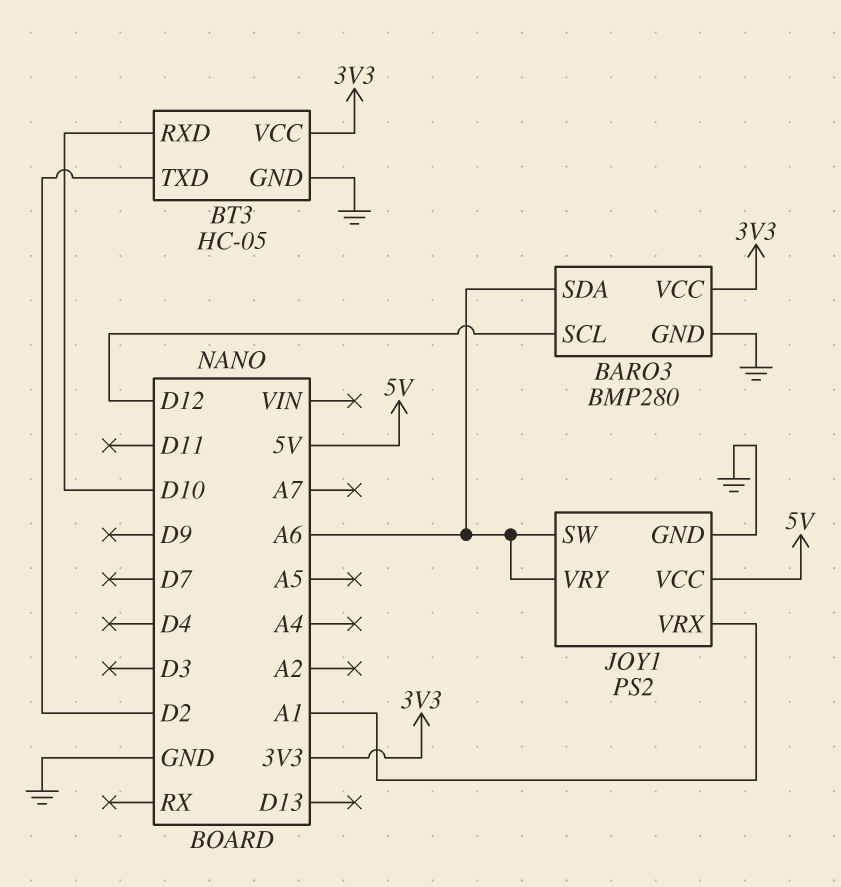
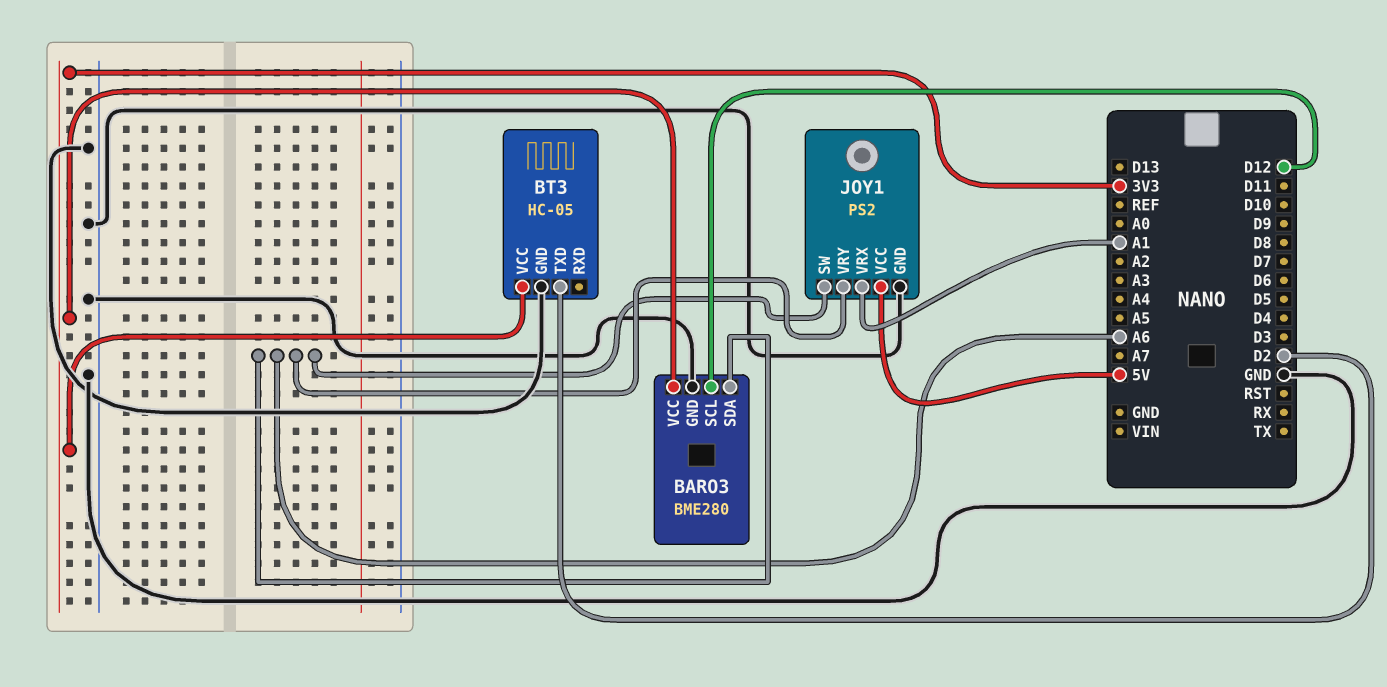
BARO3: BMP280 -> BME280
BT3 pin RXD: D10 -> none

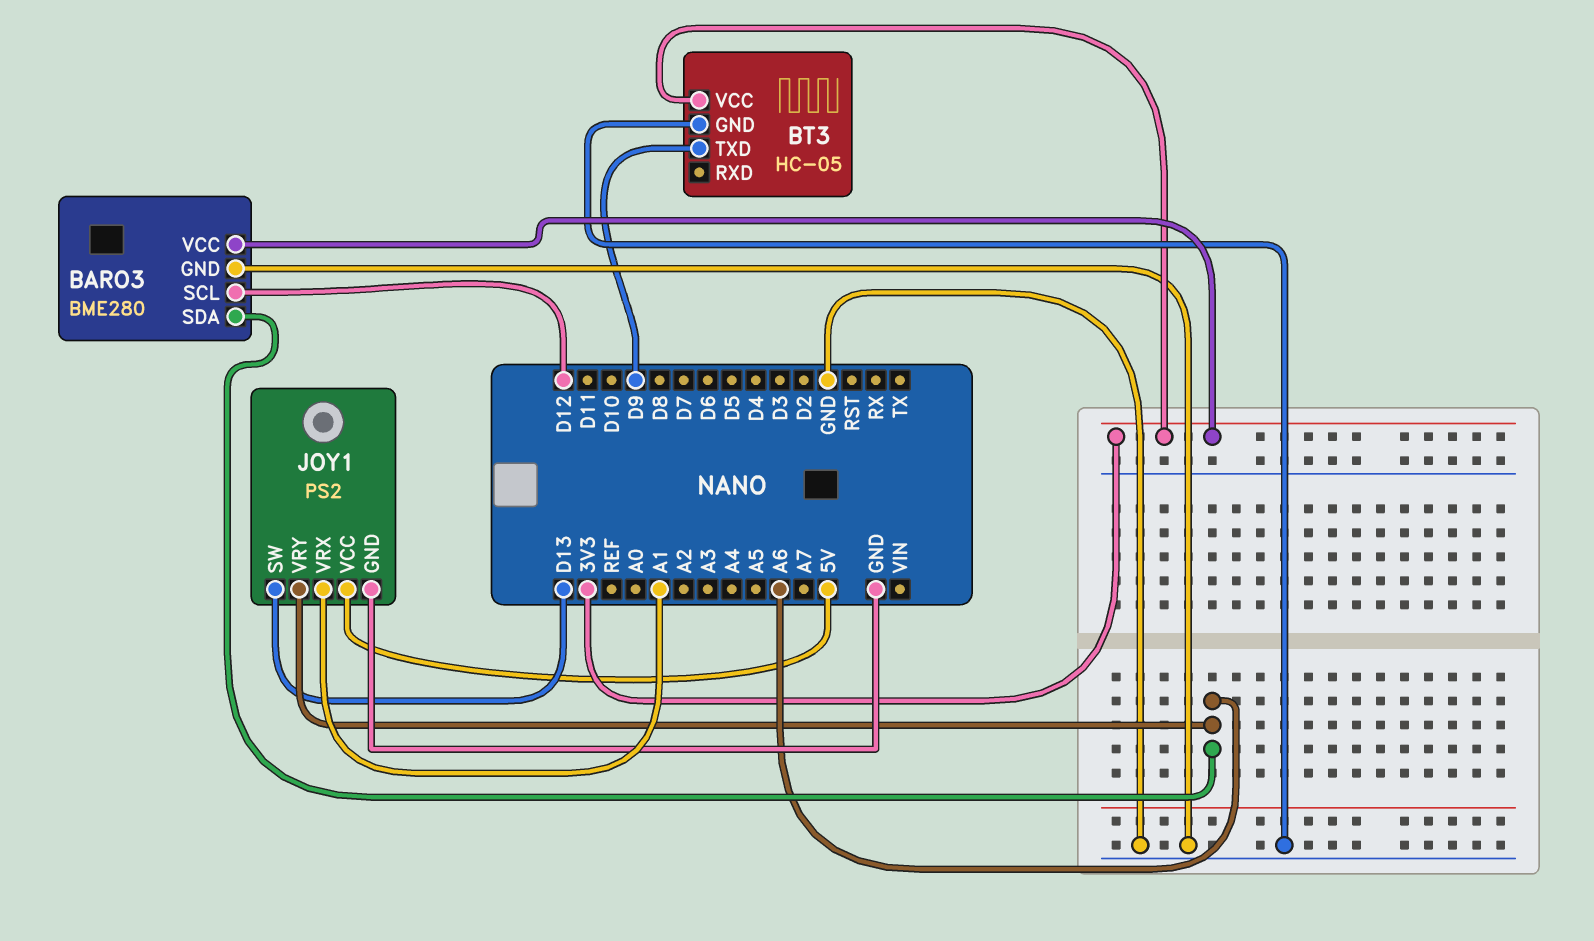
BT3 pin TXD: D2 -> D9
JOY1 pin SW: A6 -> D13

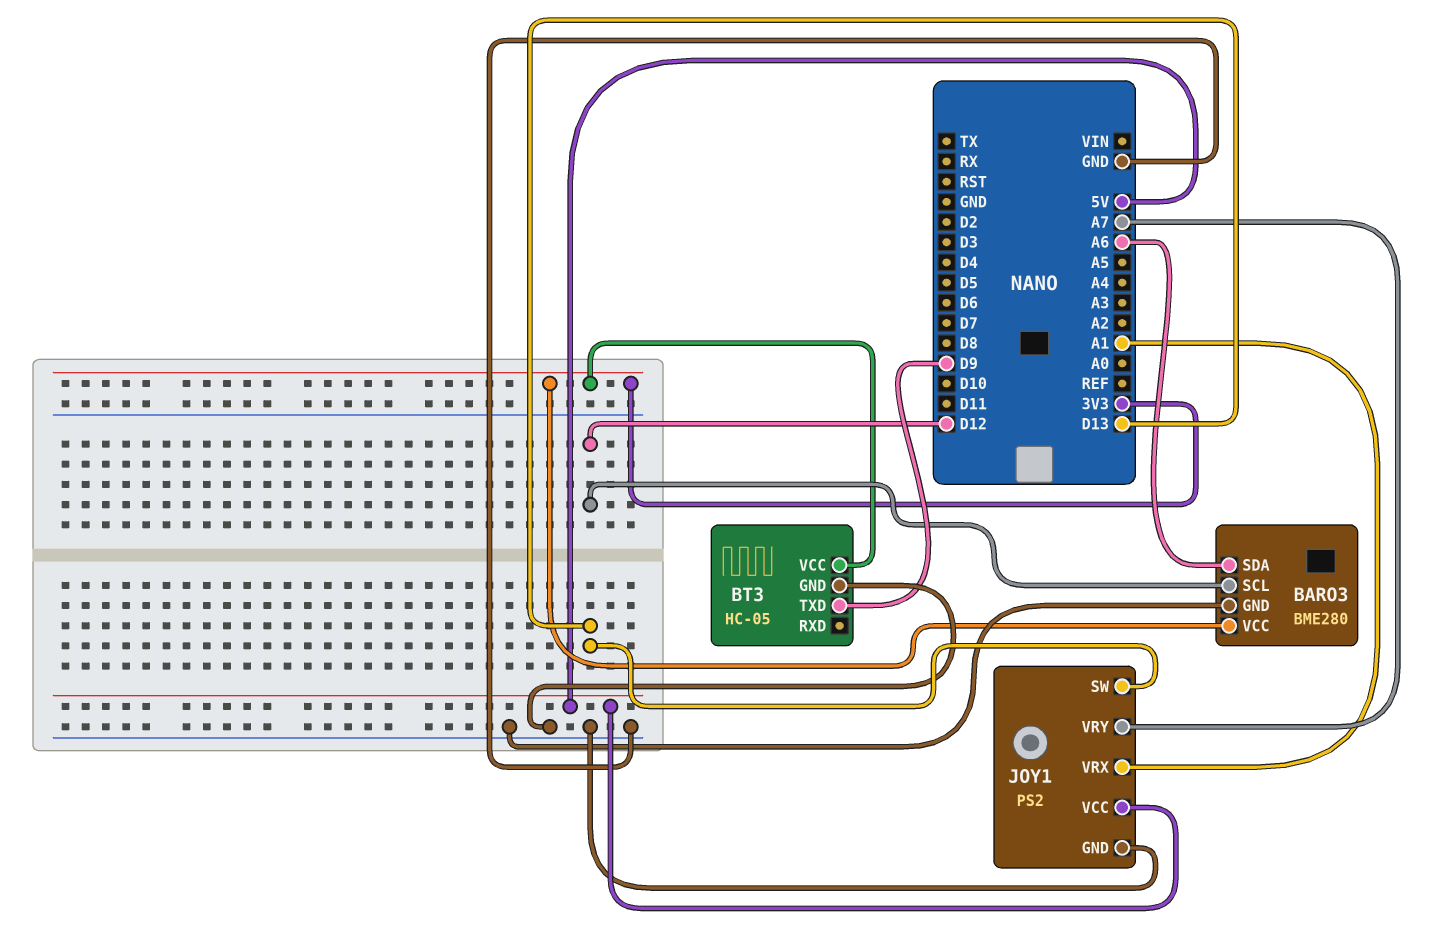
JOY1 pin VRY: A6 -> A7

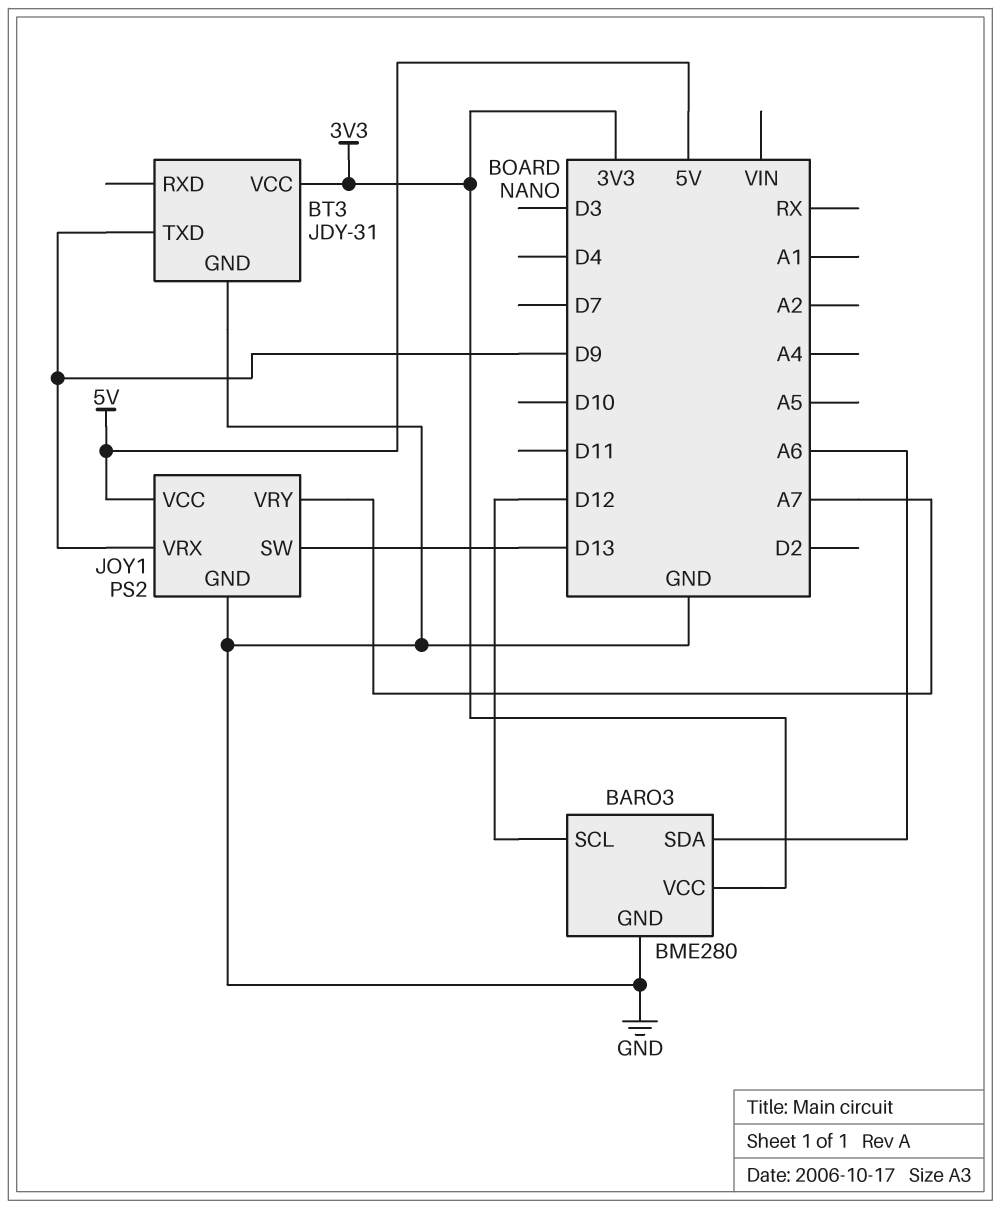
BT3: HC-05 -> JDY-31
JOY1 pin VRX: A1 -> D9

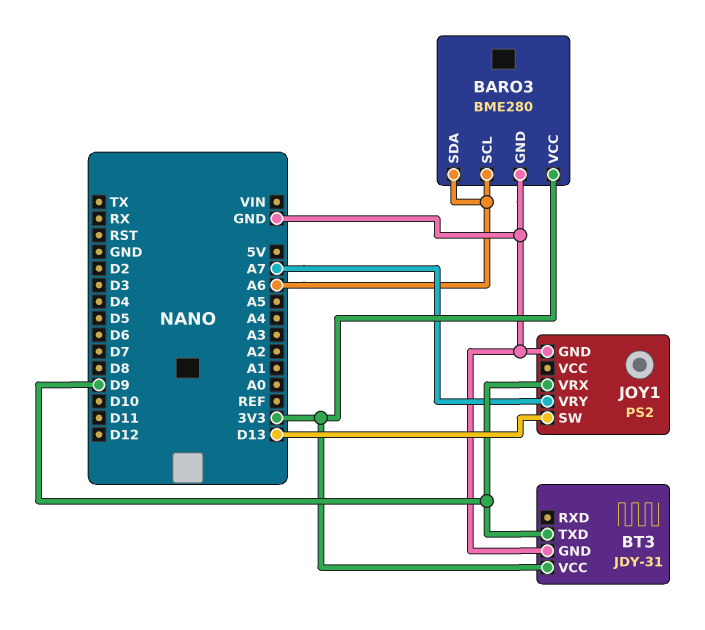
BARO3 pin SCL: D12 -> A6
JOY1 pin VCC: 5V -> none

